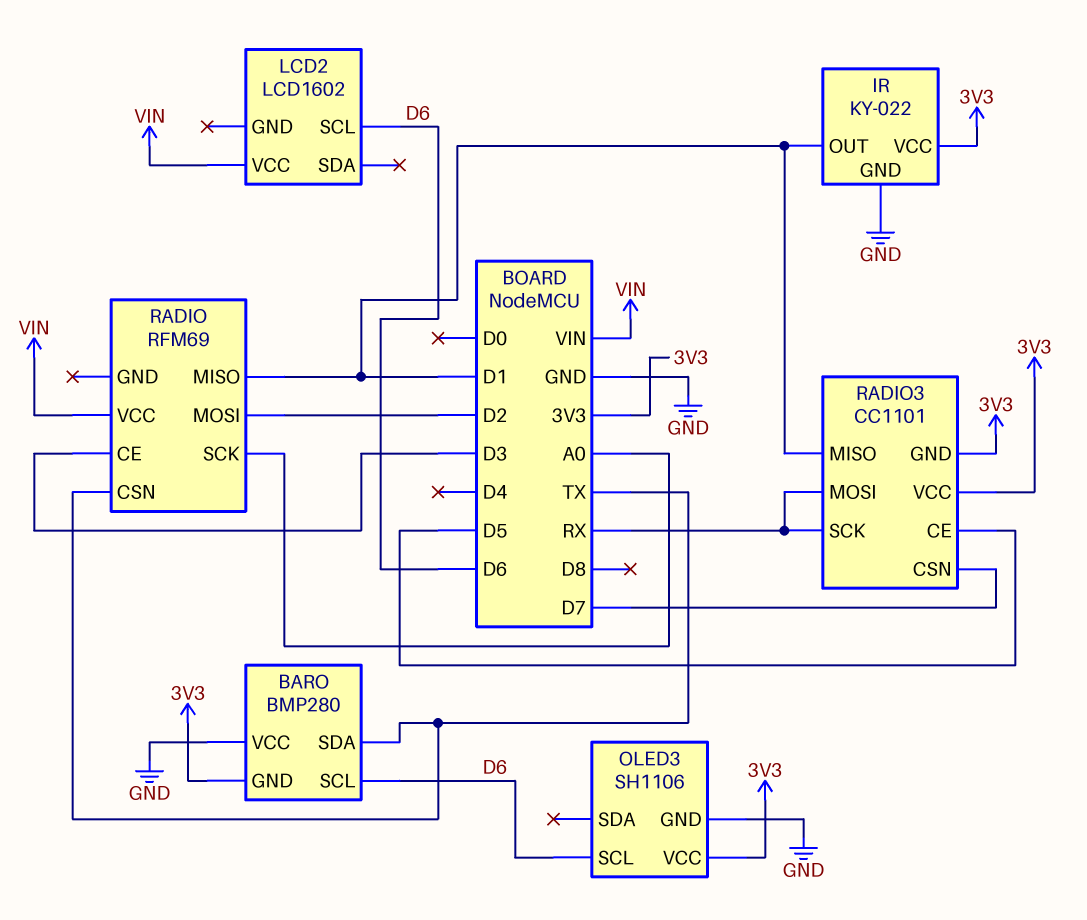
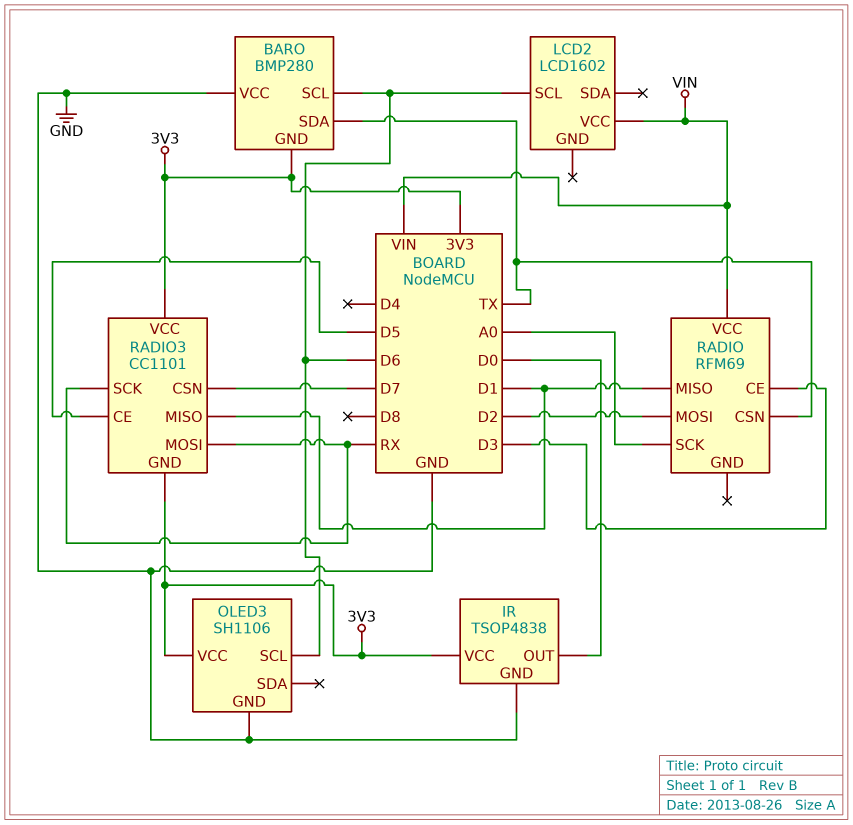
IR: KY-022 -> TSOP4838
IR pin OUT: D1 -> D0

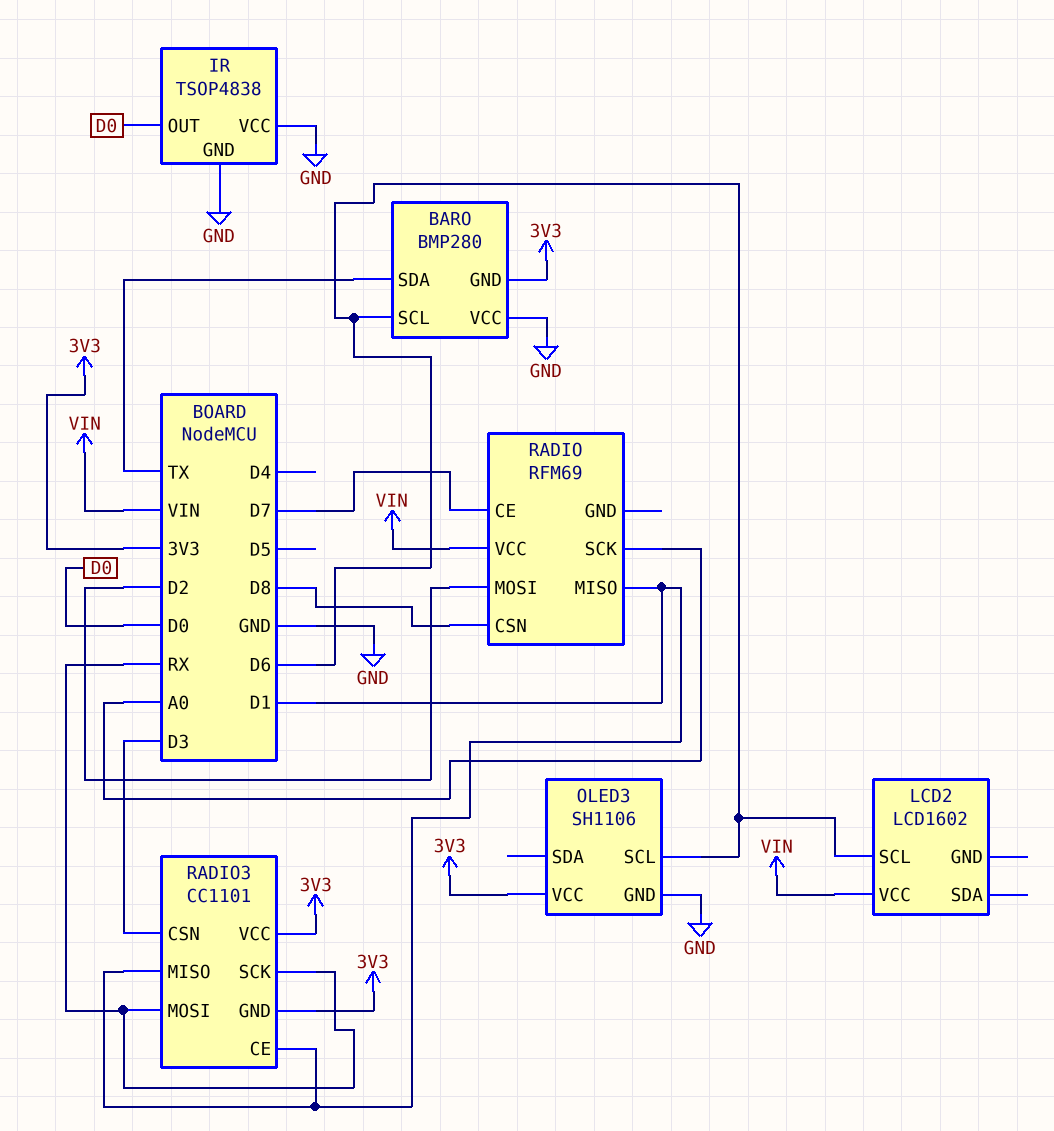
IR pin VCC: 3V3 -> GND
RADIO pin CE: D3 -> D7
RADIO pin CSN: TX -> D8
RADIO3 pin CE: D5 -> D1
RADIO3 pin CSN: D7 -> D3

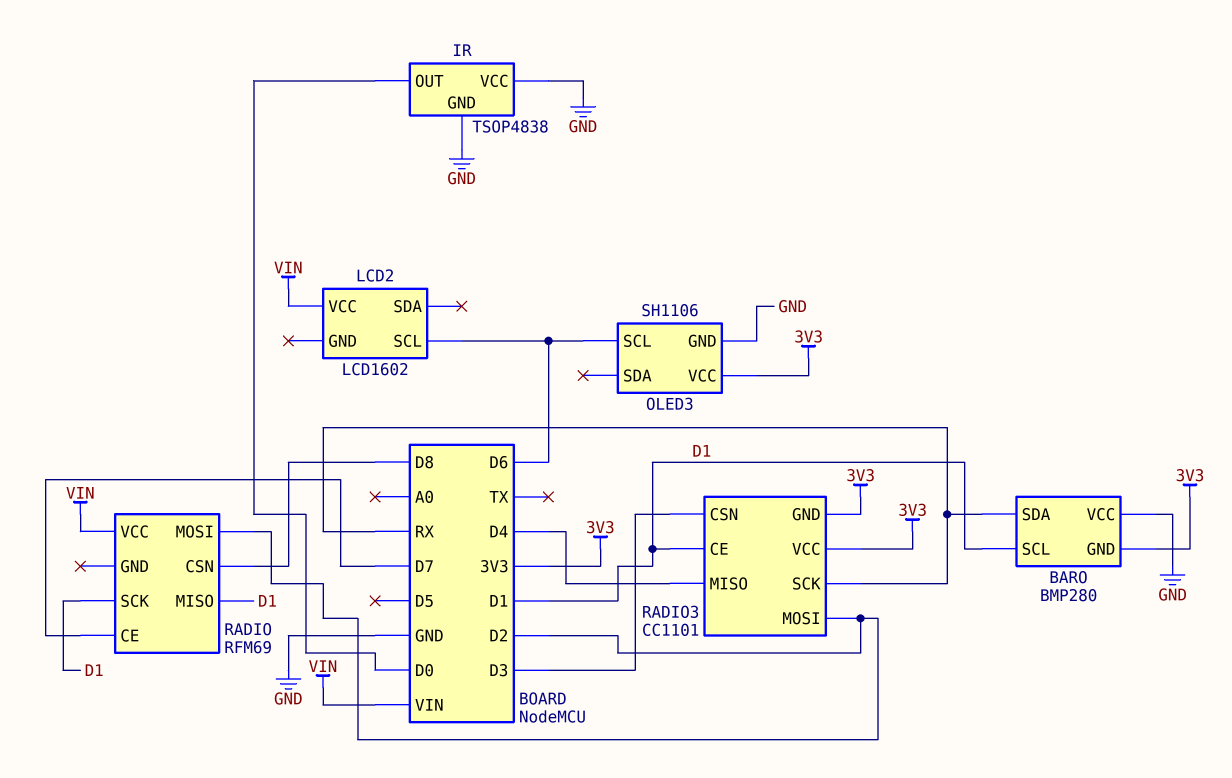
BARO pin SCL: D6 -> D1
BARO pin SDA: TX -> RX
RADIO pin SCK: A0 -> D1
RADIO3 pin MISO: D1 -> D4
RADIO3 pin MOSI: RX -> D2

